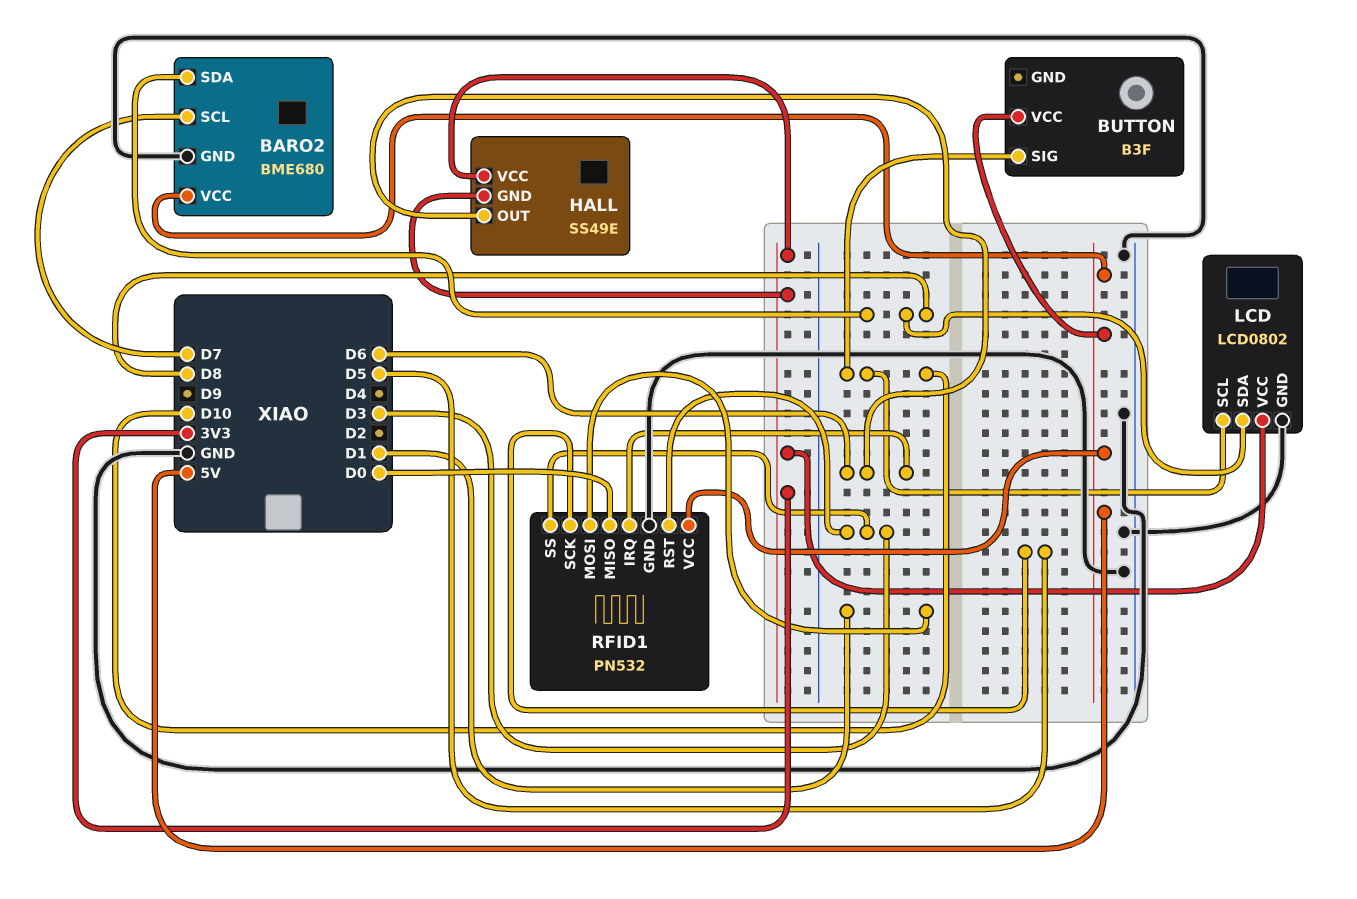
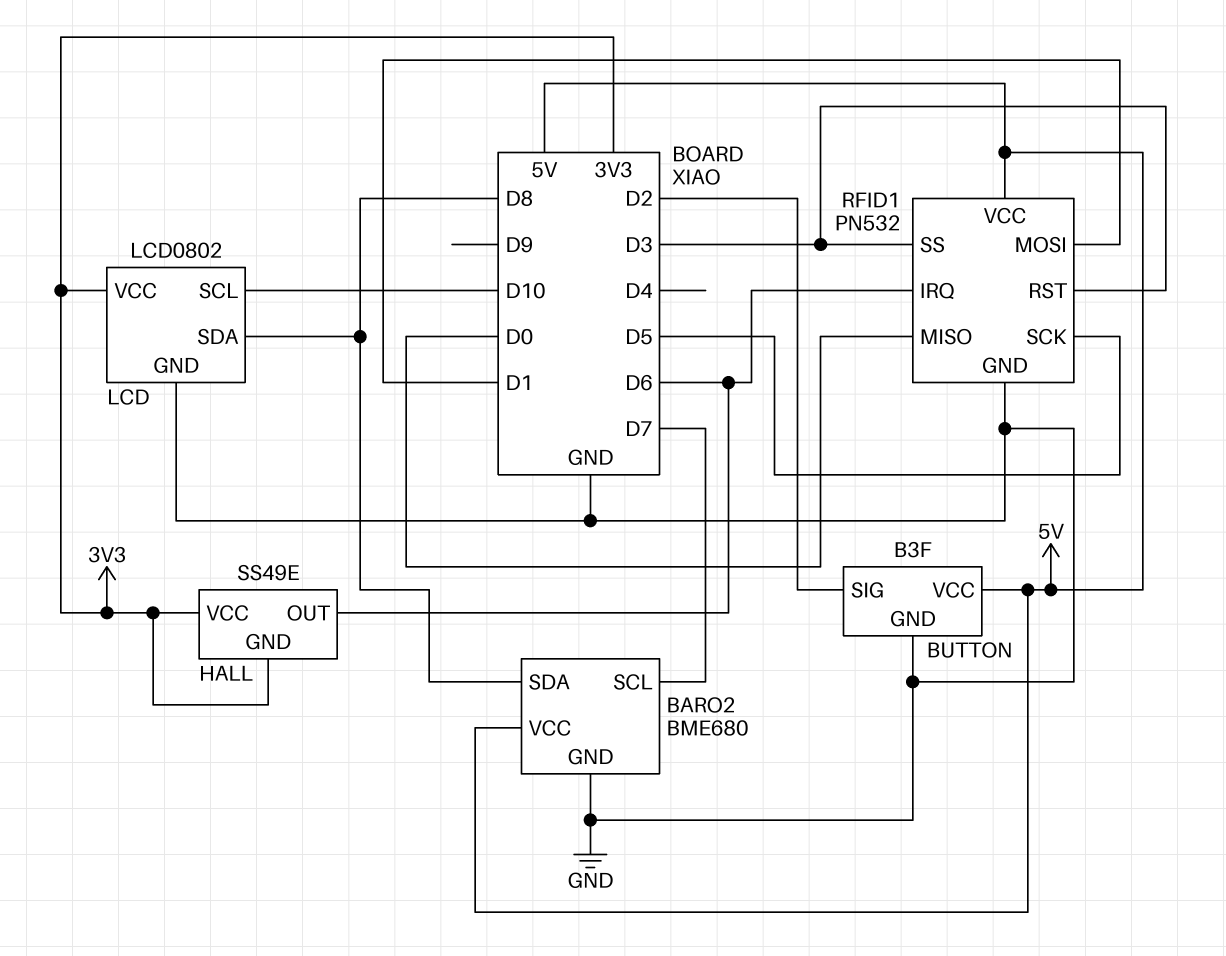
BUTTON pin GND: none -> GND
BUTTON pin SIG: D10 -> D2

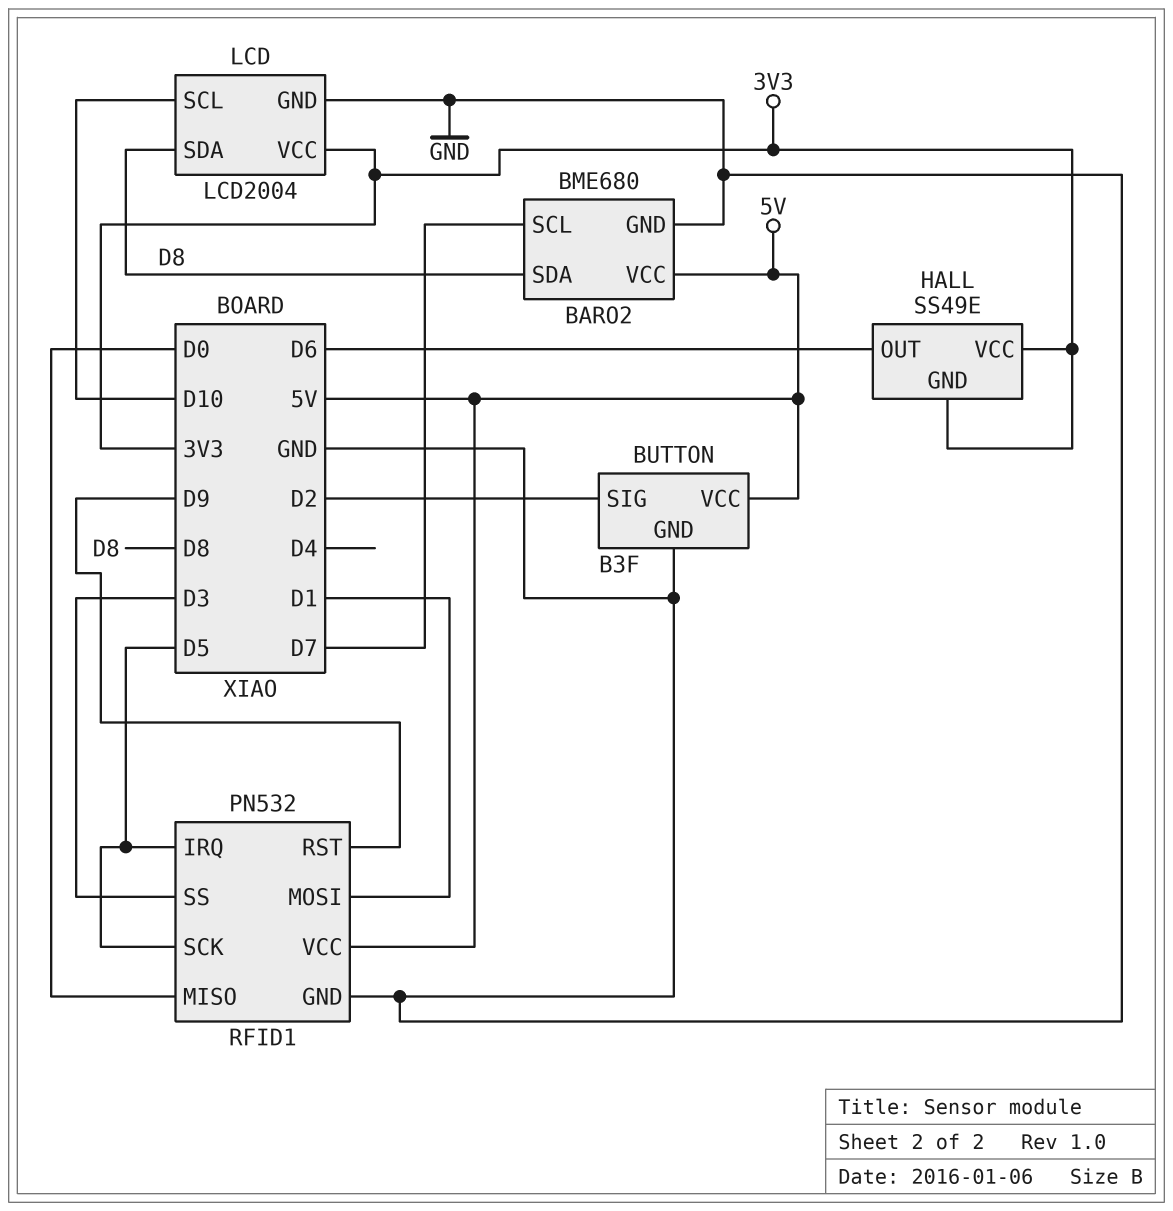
LCD: LCD0802 -> LCD2004
RFID1 pin IRQ: D6 -> D5
RFID1 pin RST: D3 -> D9

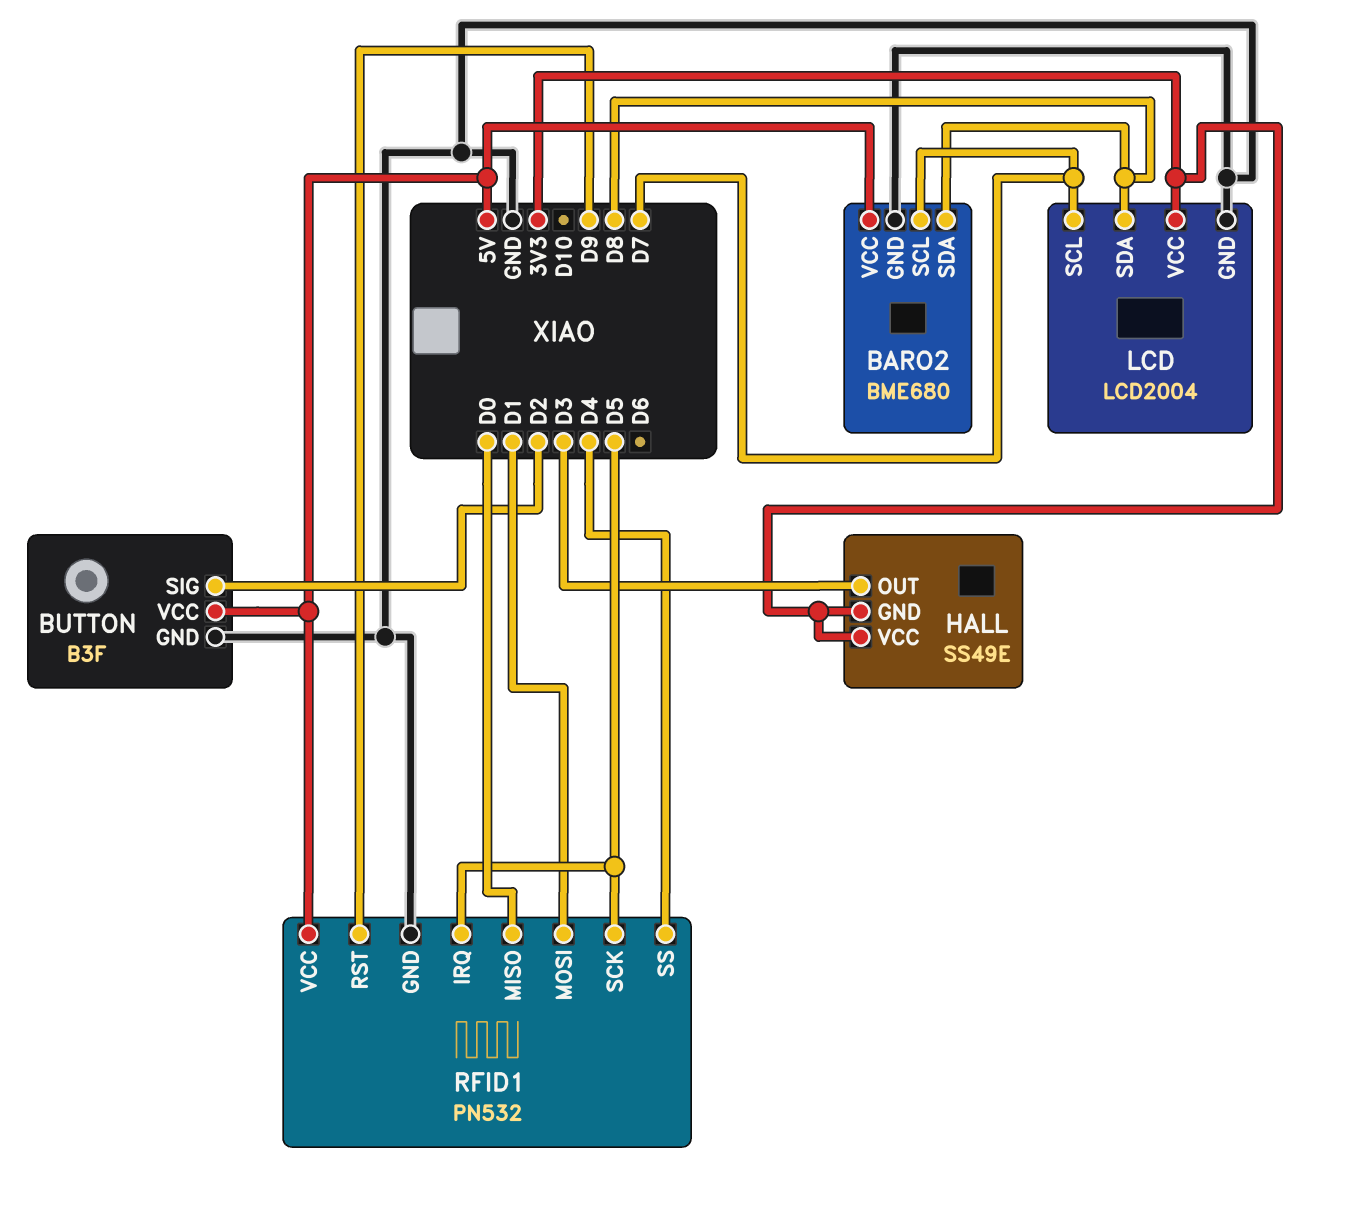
HALL pin OUT: D6 -> D3
LCD pin SCL: D10 -> D7
RFID1 pin SS: D3 -> D4

